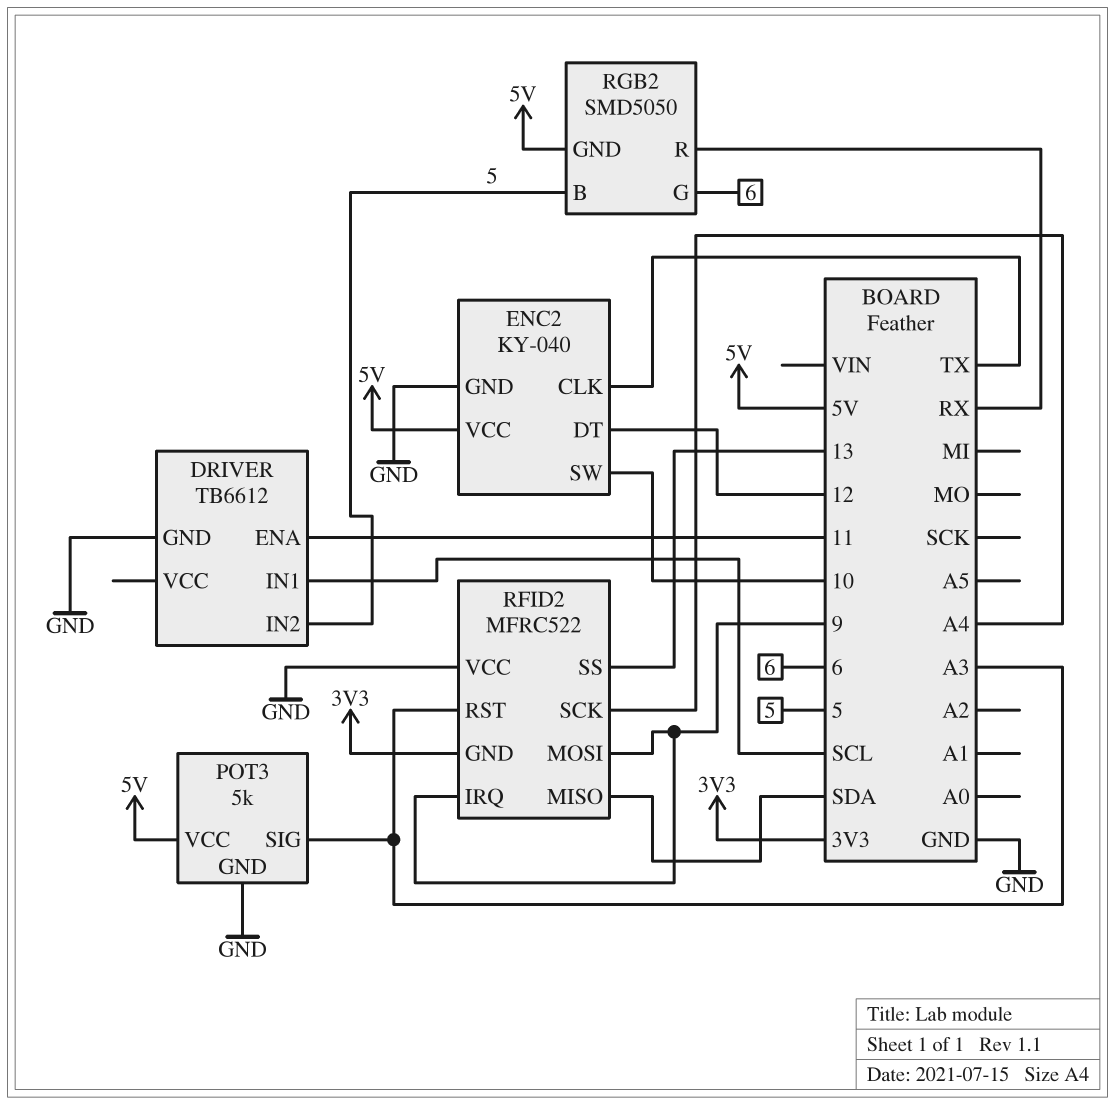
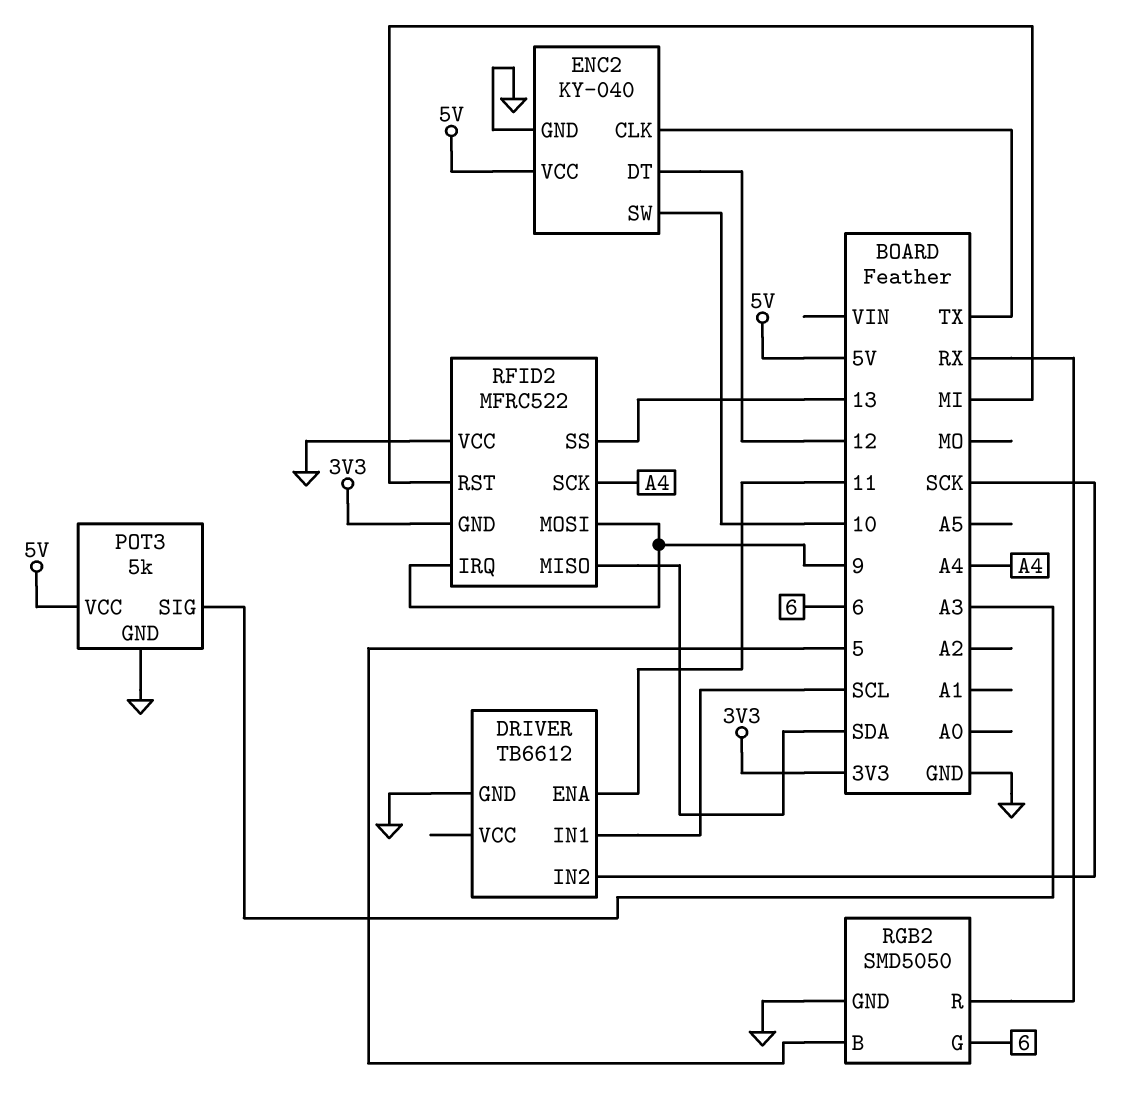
DRIVER pin IN2: 5 -> SCK
RFID2 pin RST: A3 -> MI
RGB2 pin GND: 5V -> GND

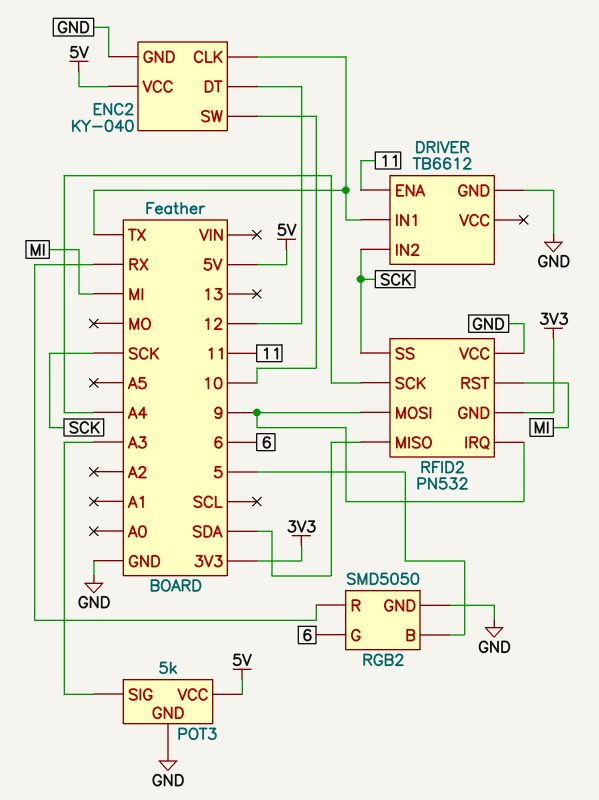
DRIVER pin IN1: SCL -> TX
RFID2: MFRC522 -> PN532
RFID2 pin SS: 13 -> SCK

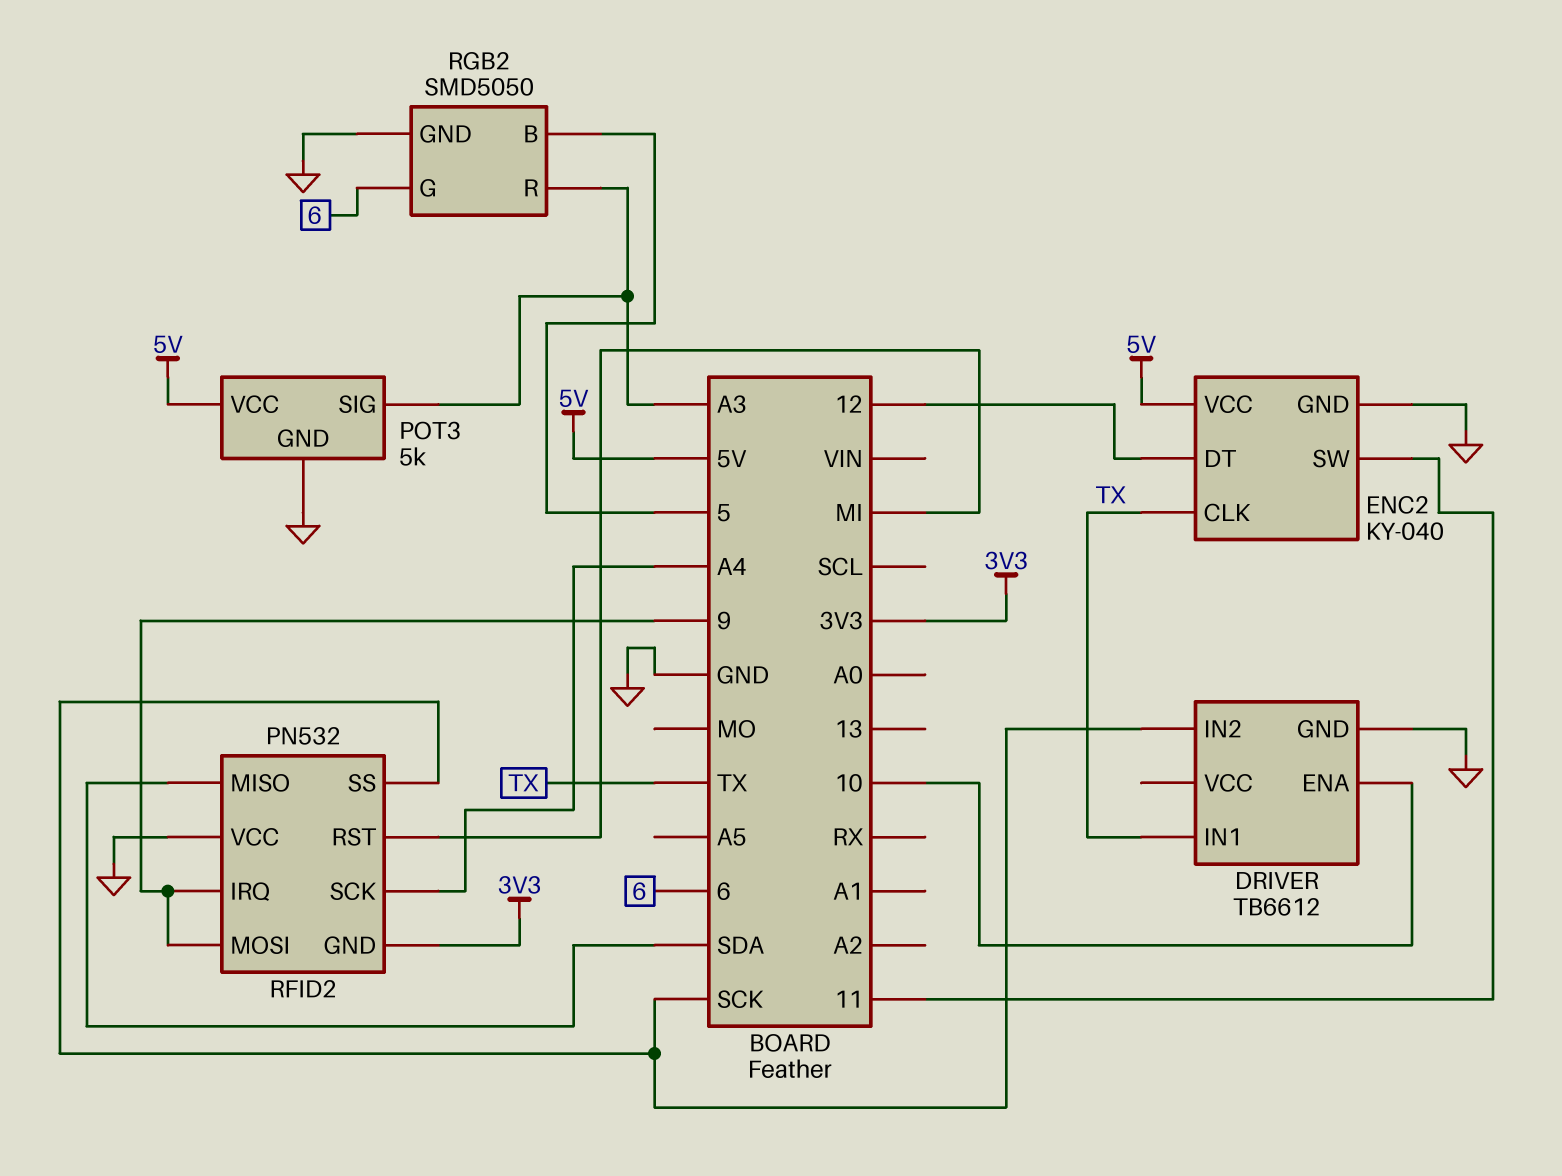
DRIVER pin ENA: 11 -> 10
ENC2 pin SW: 10 -> 11
RGB2 pin R: RX -> A3

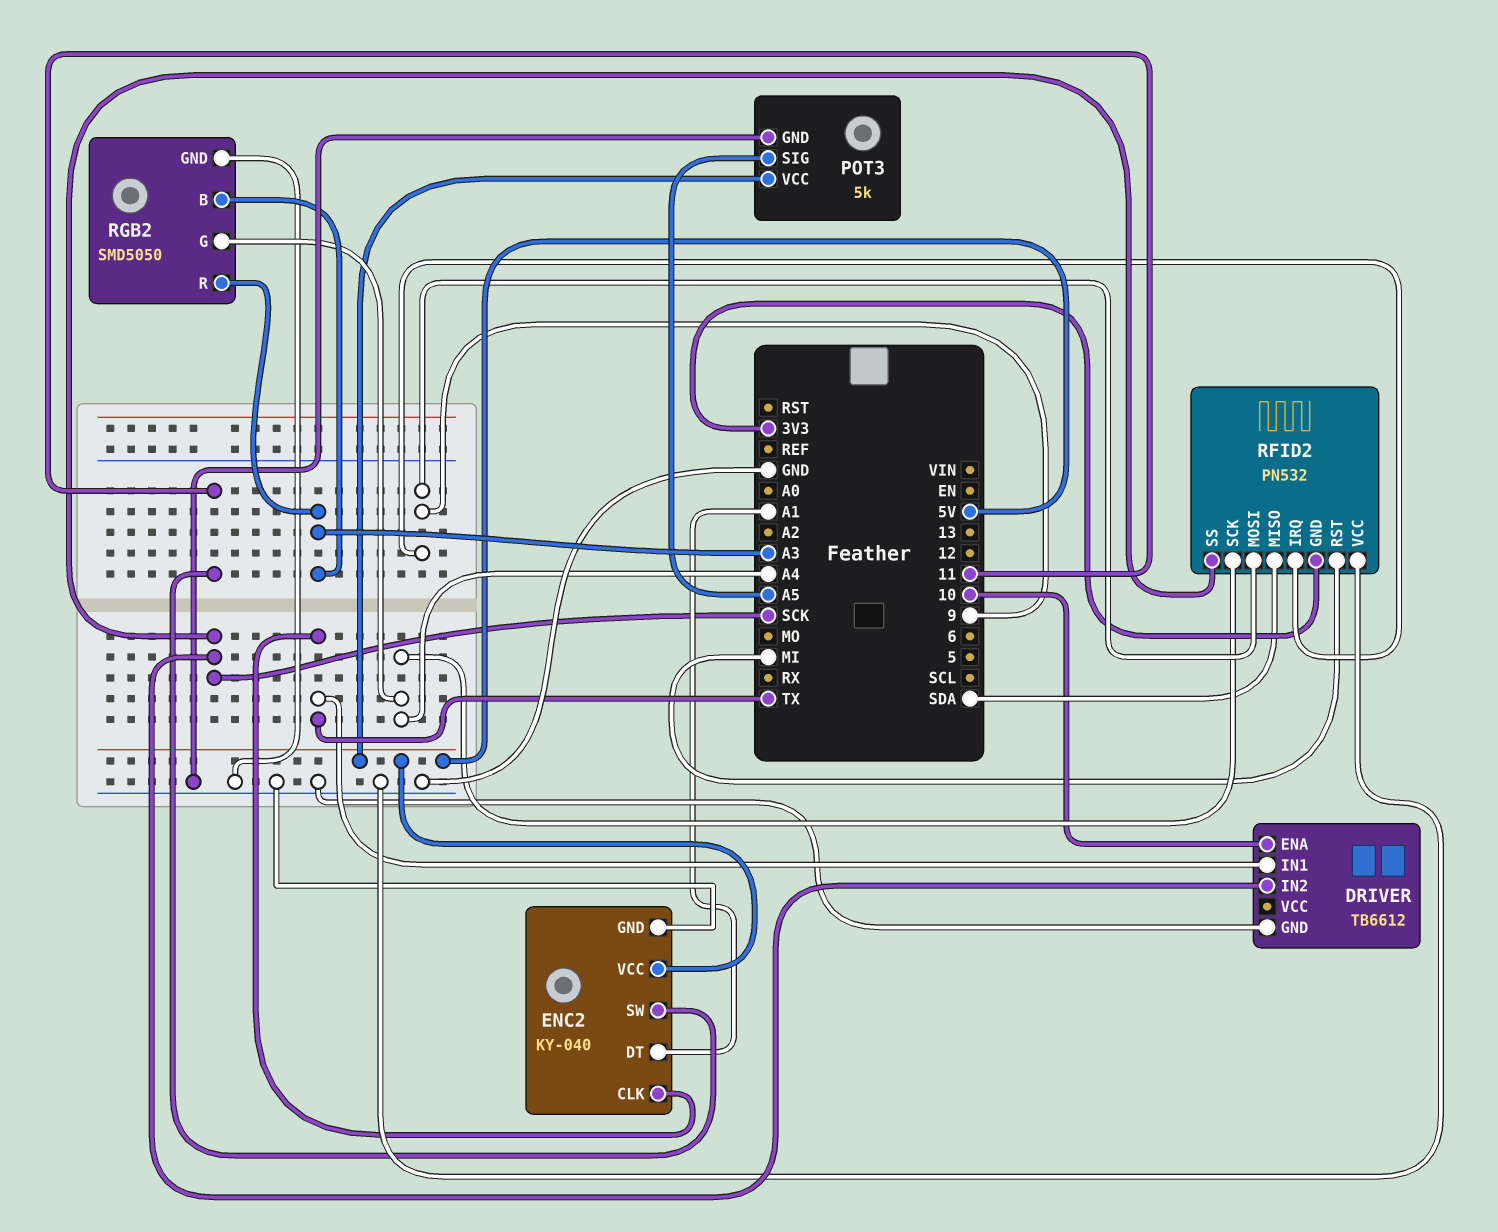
ENC2 pin DT: 12 -> A1
POT3 pin SIG: A3 -> A5
RGB2 pin B: 5 -> A3
RGB2 pin G: 6 -> A4

